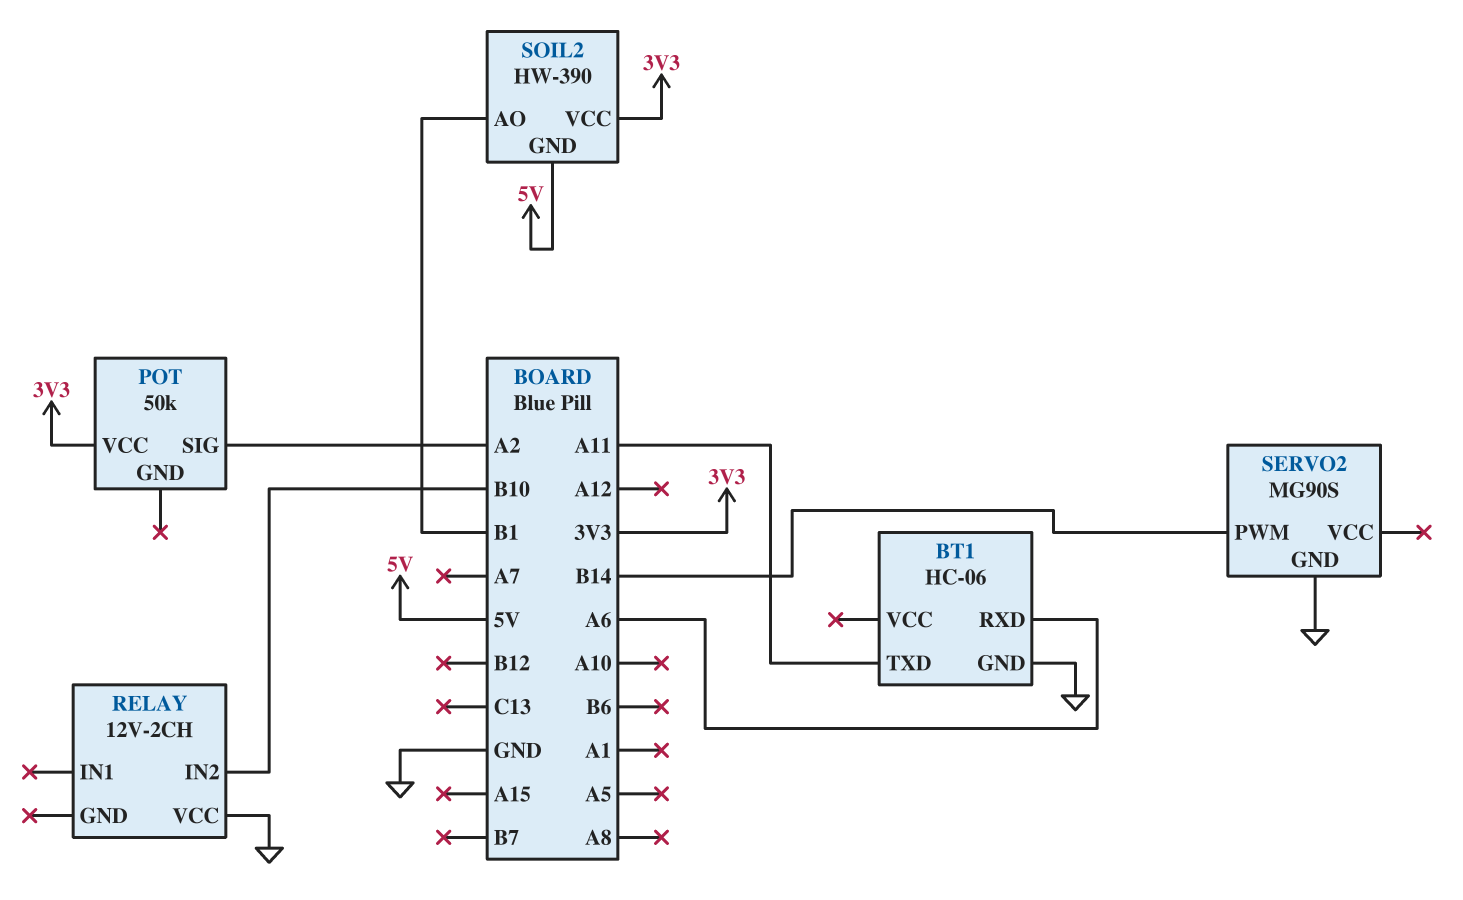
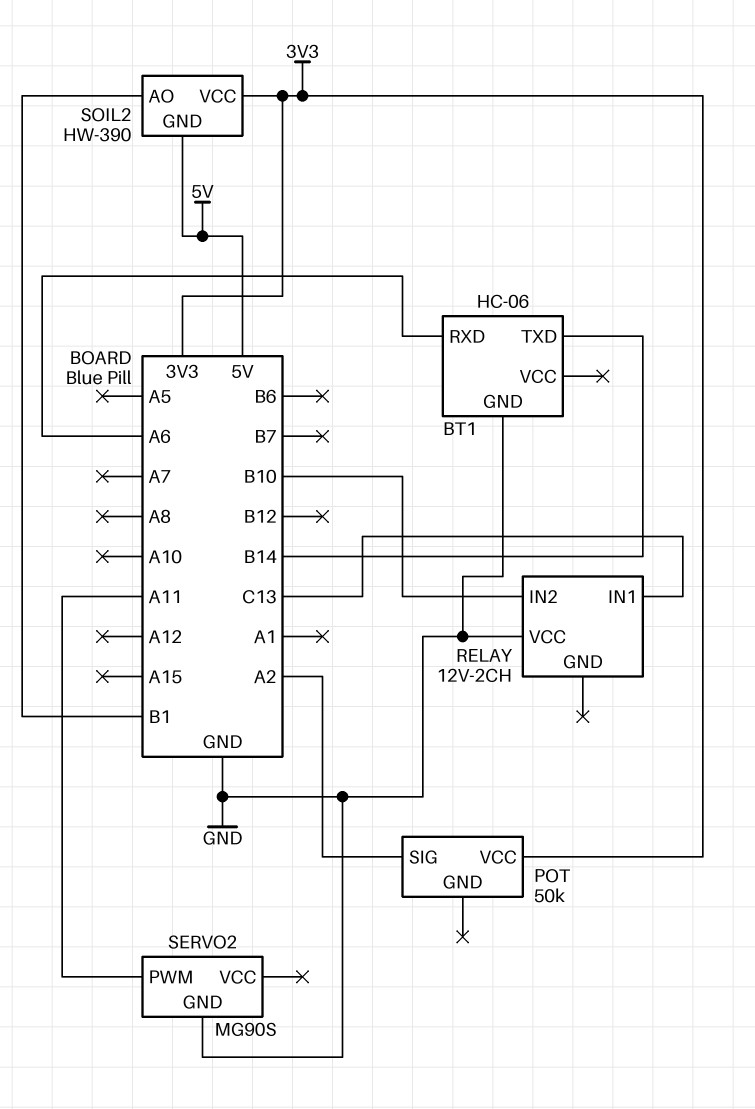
BT1 pin TXD: A11 -> B14
RELAY pin IN1: none -> C13
SERVO2 pin PWM: B14 -> A11

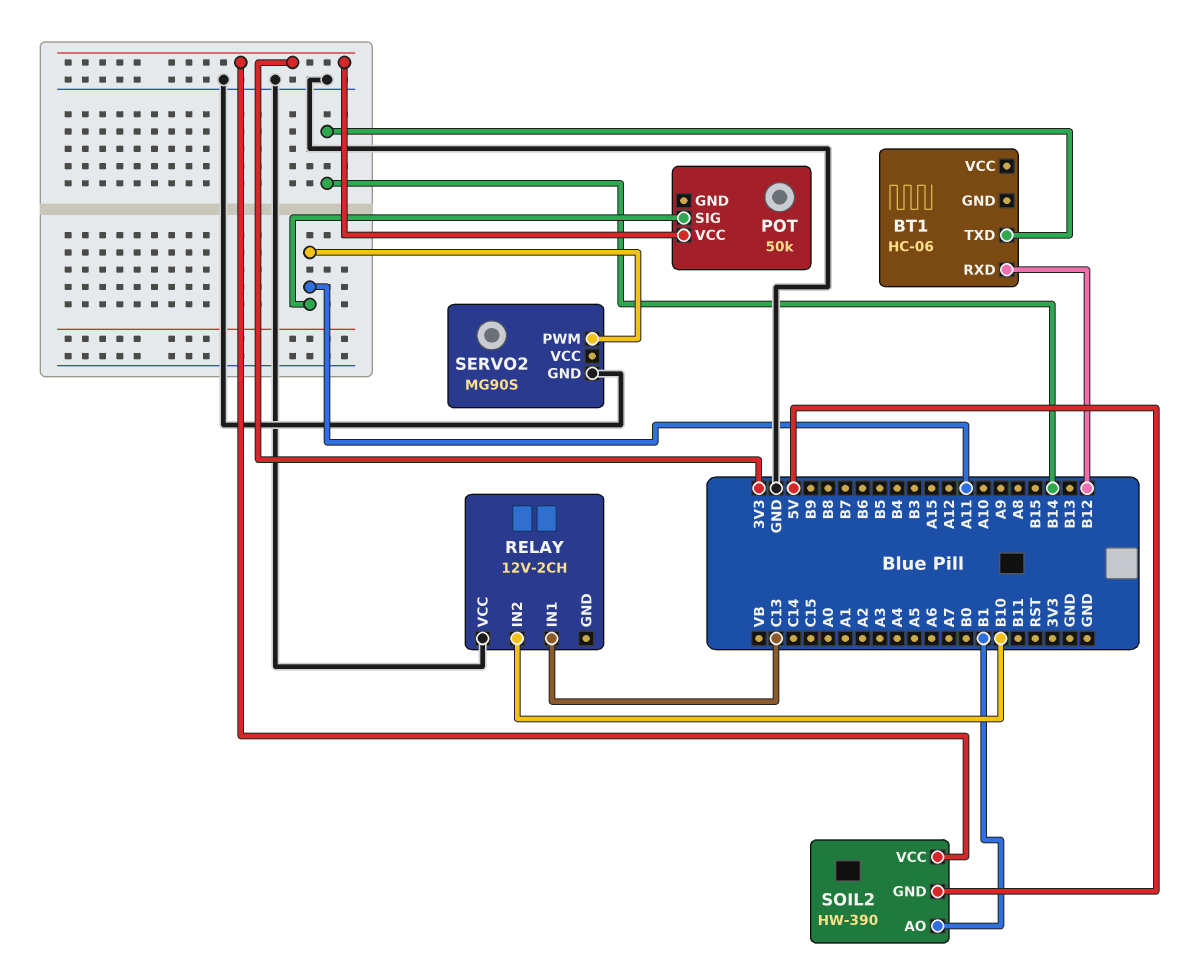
BT1 pin GND: GND -> none
BT1 pin RXD: A6 -> B12
POT pin SIG: A2 -> A11

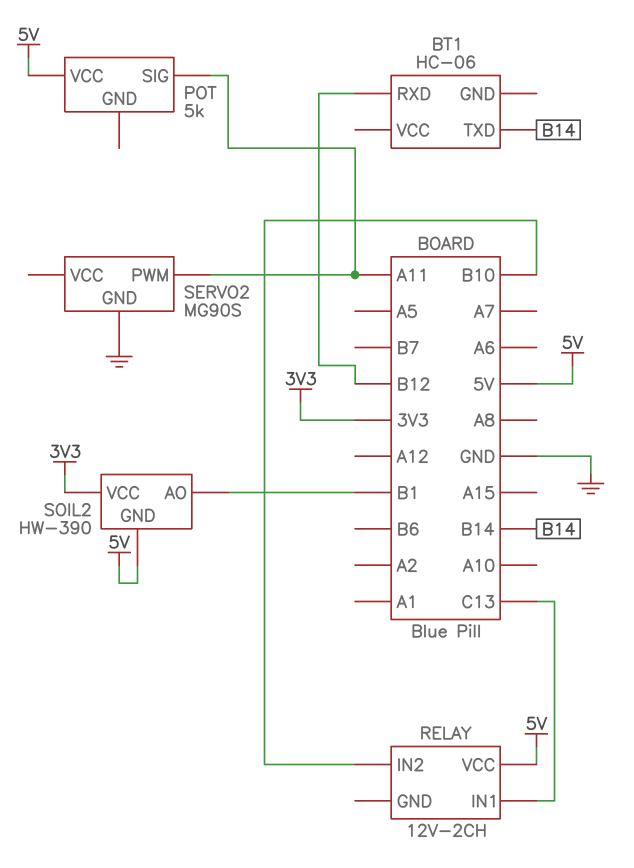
POT: 50k -> 5k
POT pin VCC: 3V3 -> 5V
RELAY pin VCC: GND -> 5V

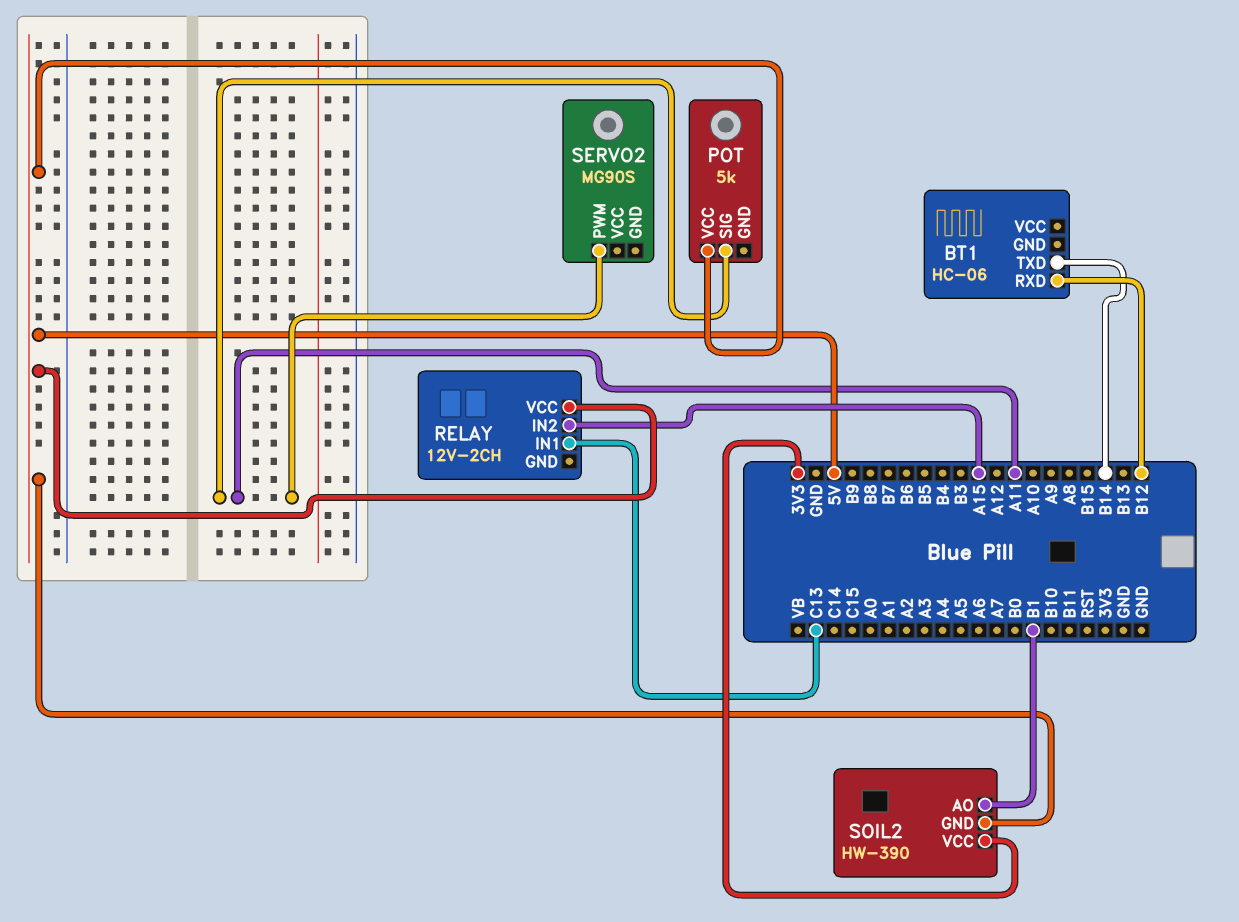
RELAY pin IN2: B10 -> A15
SERVO2 pin GND: GND -> none

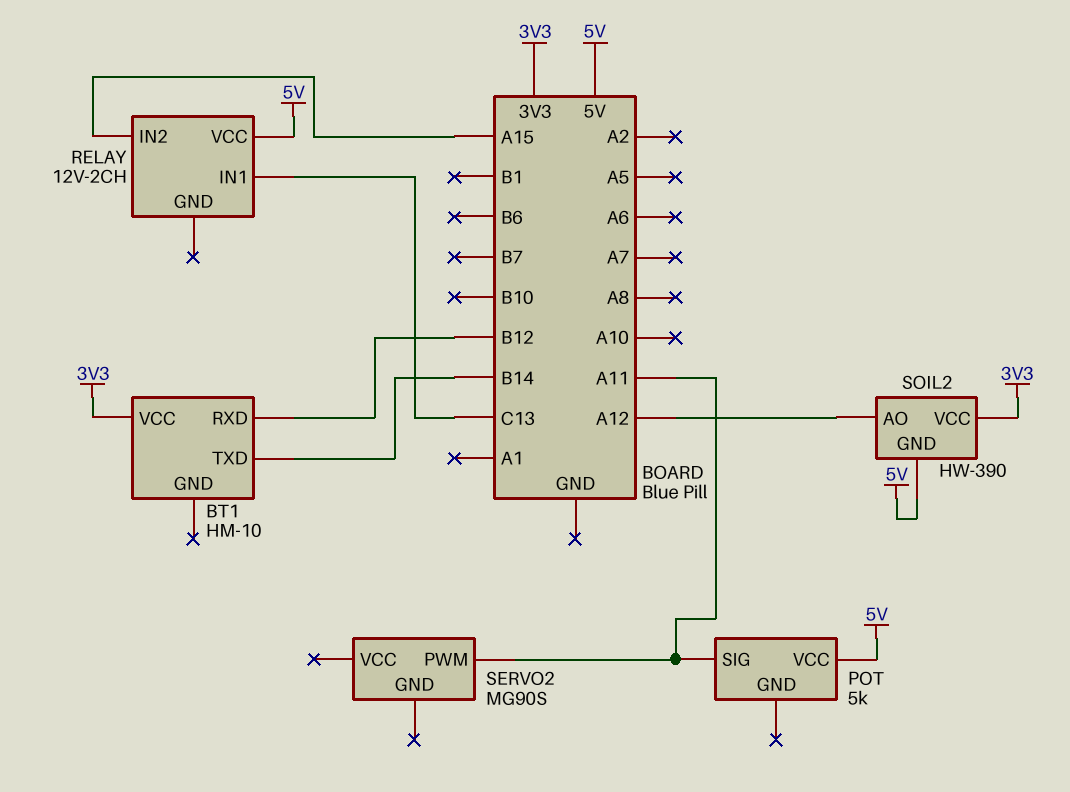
BT1: HC-06 -> HM-10
BT1 pin VCC: none -> 3V3
SOIL2 pin AO: B1 -> A12

